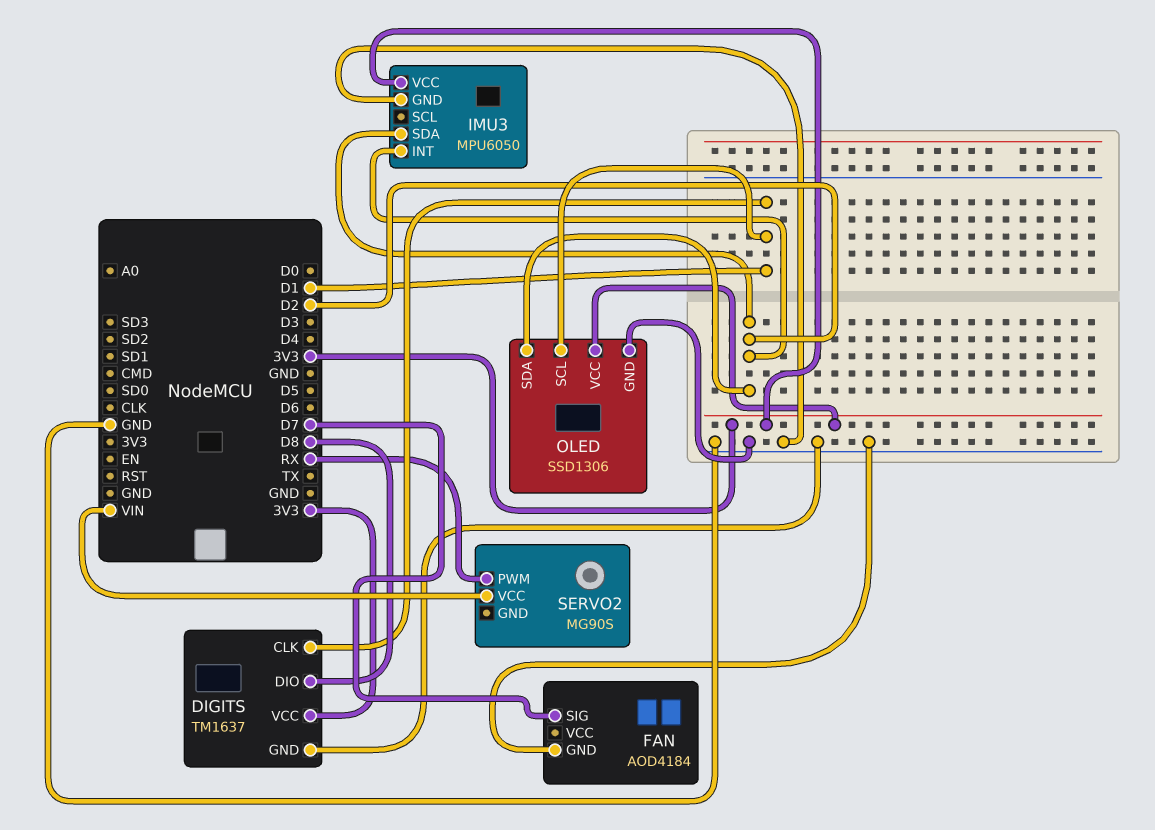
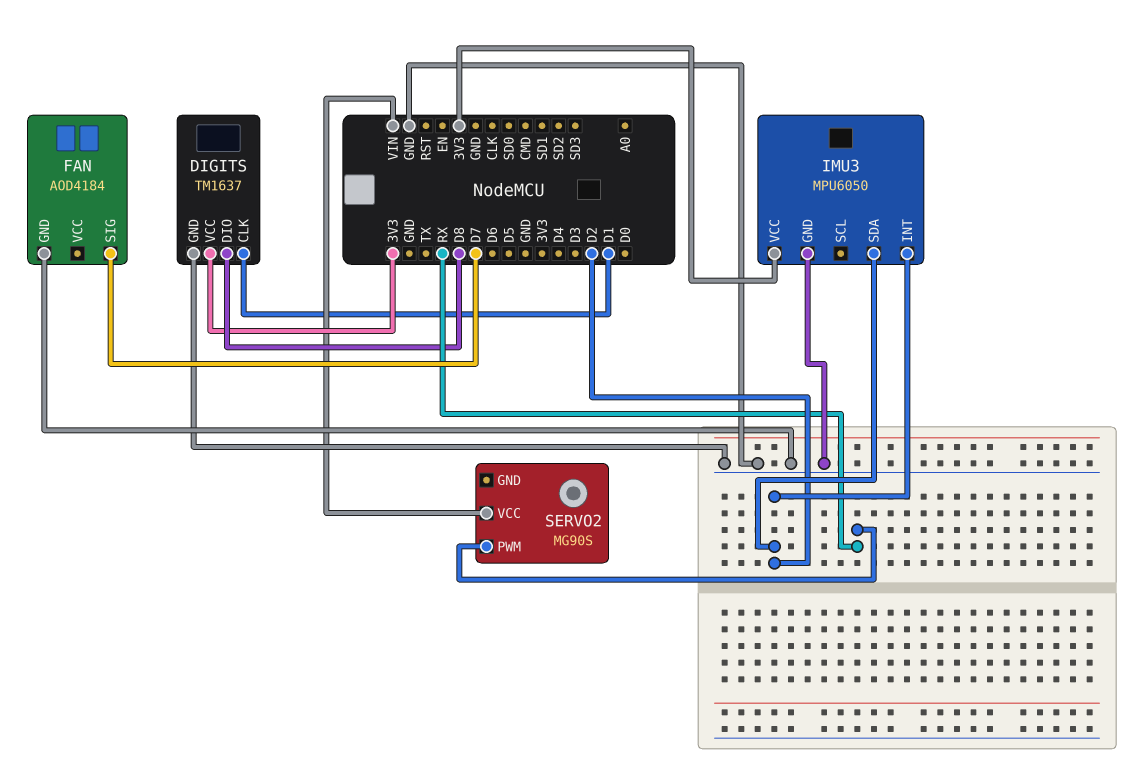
OLED: SSD1306 -> none
OLED pin GND: GND -> none
OLED pin SCL: D1 -> none
OLED pin SDA: D2 -> none
OLED pin VCC: 3V3 -> none

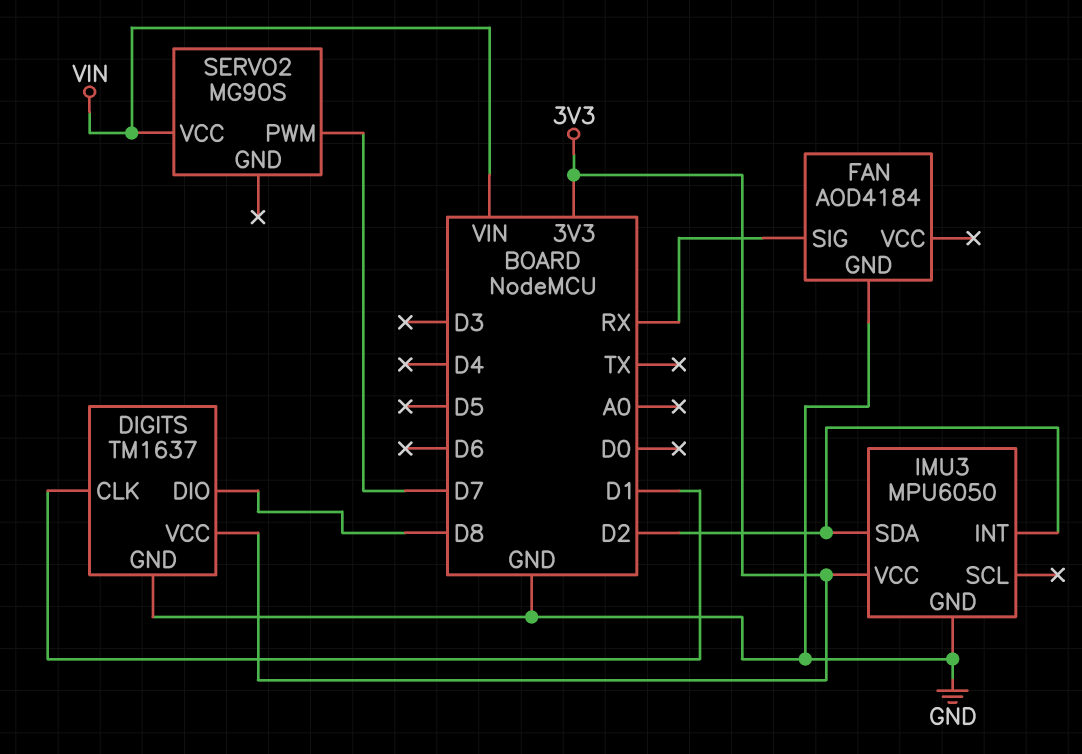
FAN pin SIG: D7 -> RX
SERVO2 pin PWM: RX -> D7

